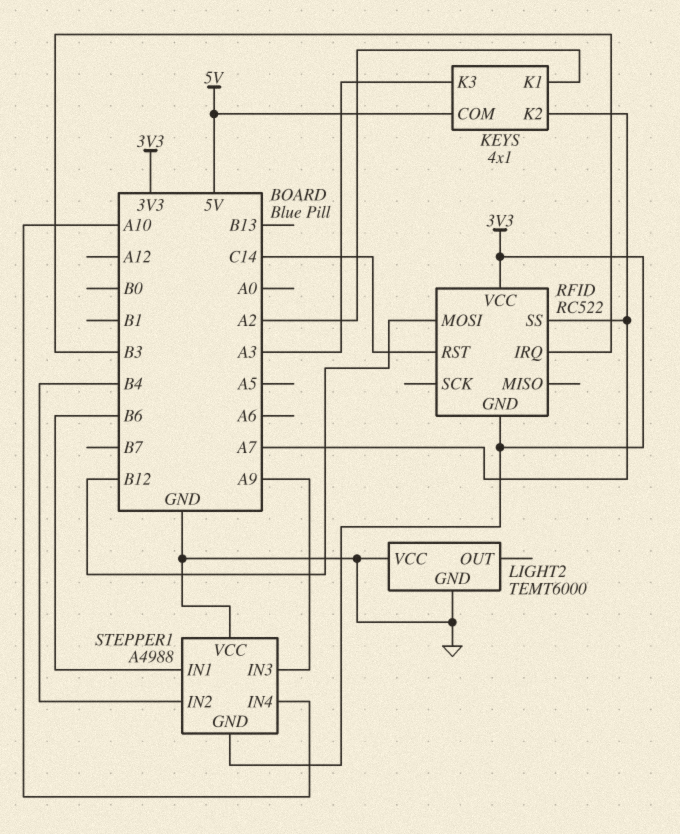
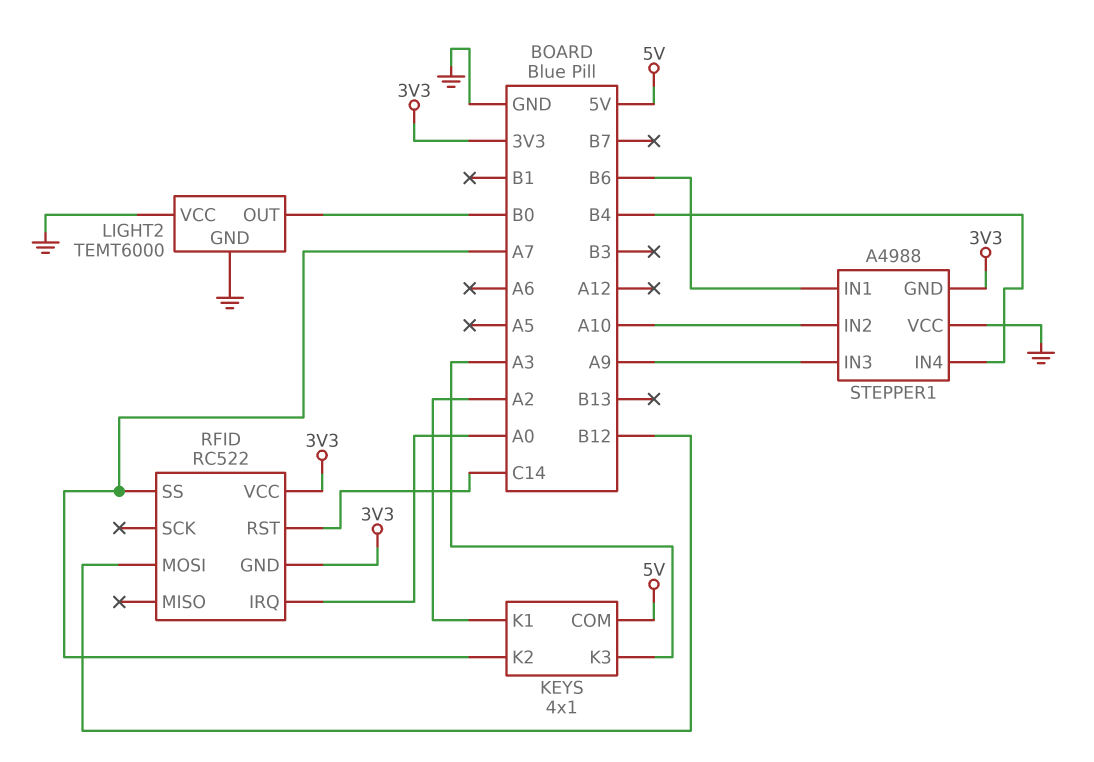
LIGHT2 pin OUT: none -> B0
RFID pin IRQ: B3 -> A0
STEPPER1 pin IN2: B4 -> A10
STEPPER1 pin IN4: A10 -> B4

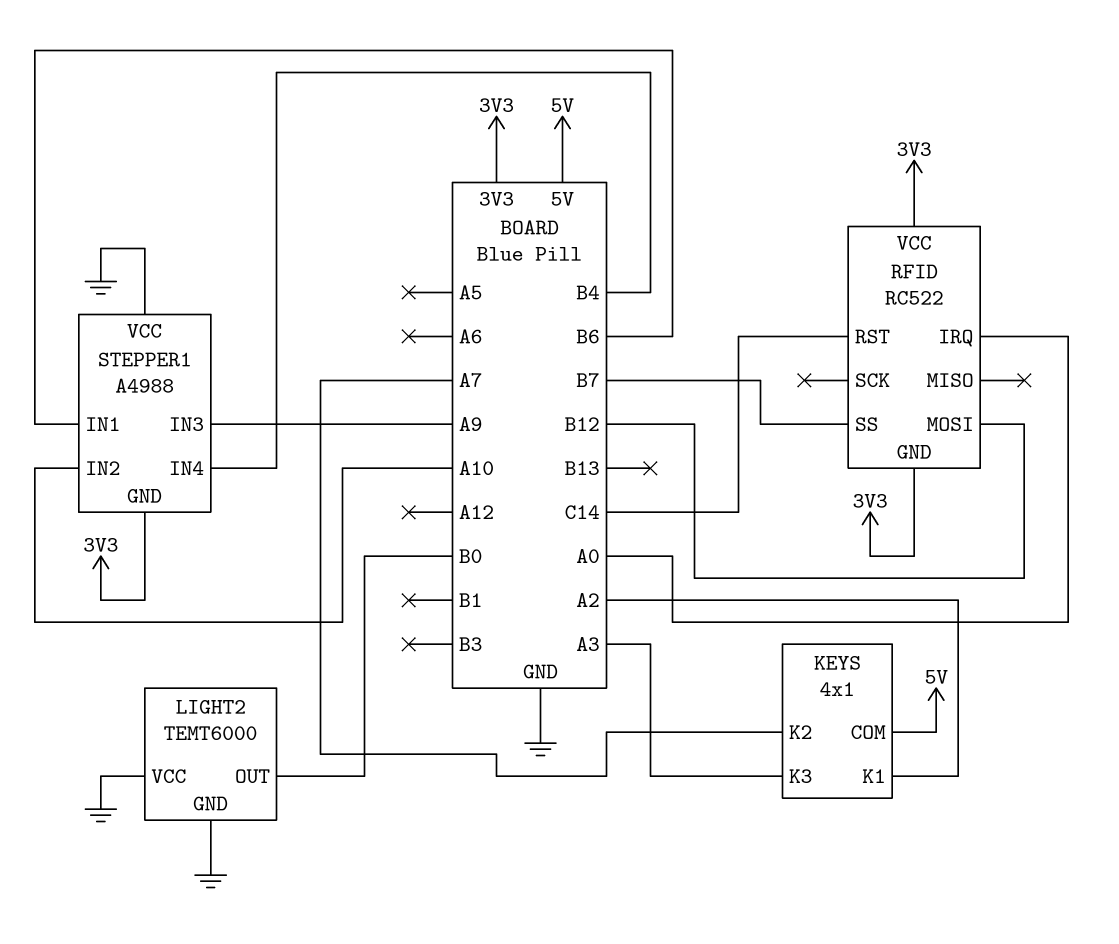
RFID pin SS: A7 -> B7

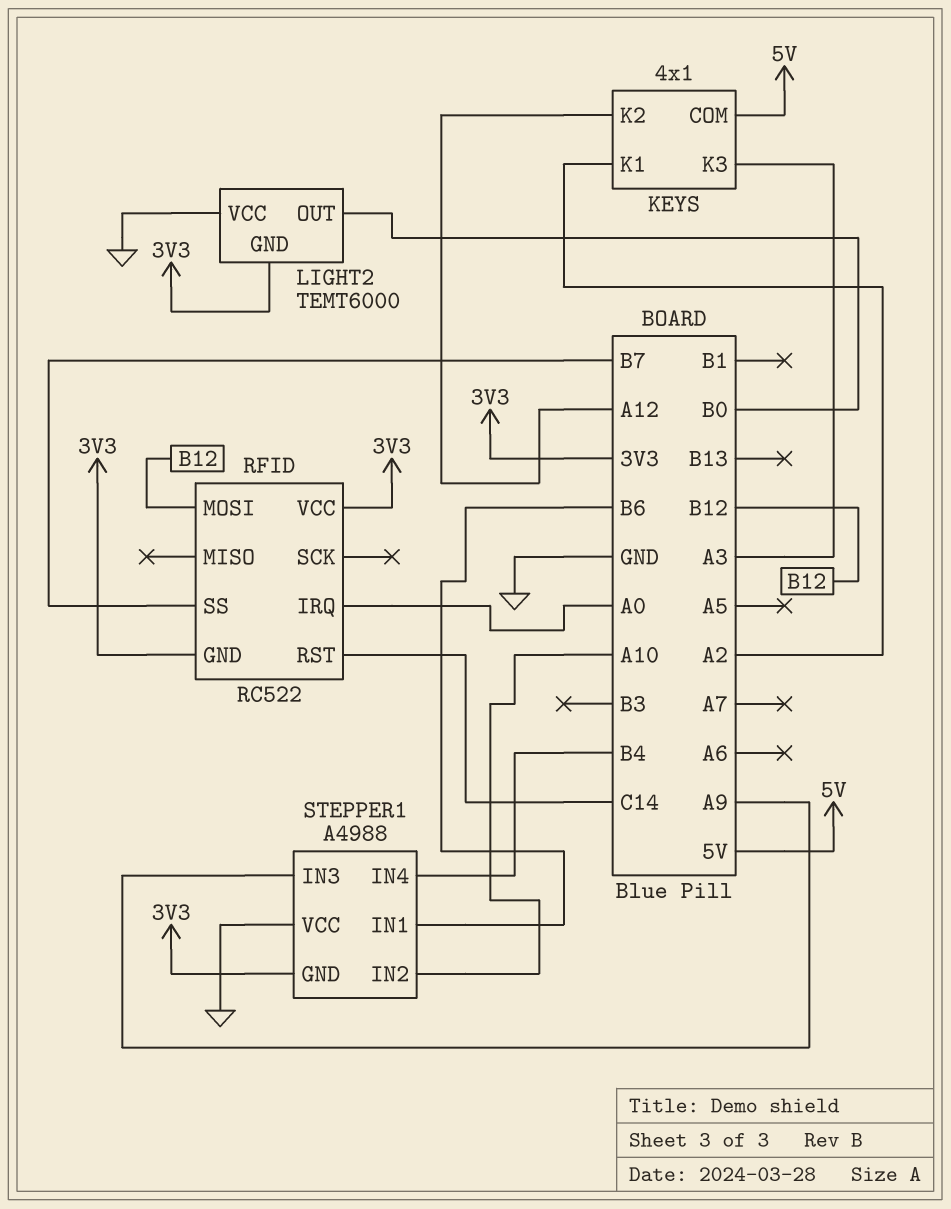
KEYS pin K2: A7 -> A12
LIGHT2 pin GND: GND -> 3V3

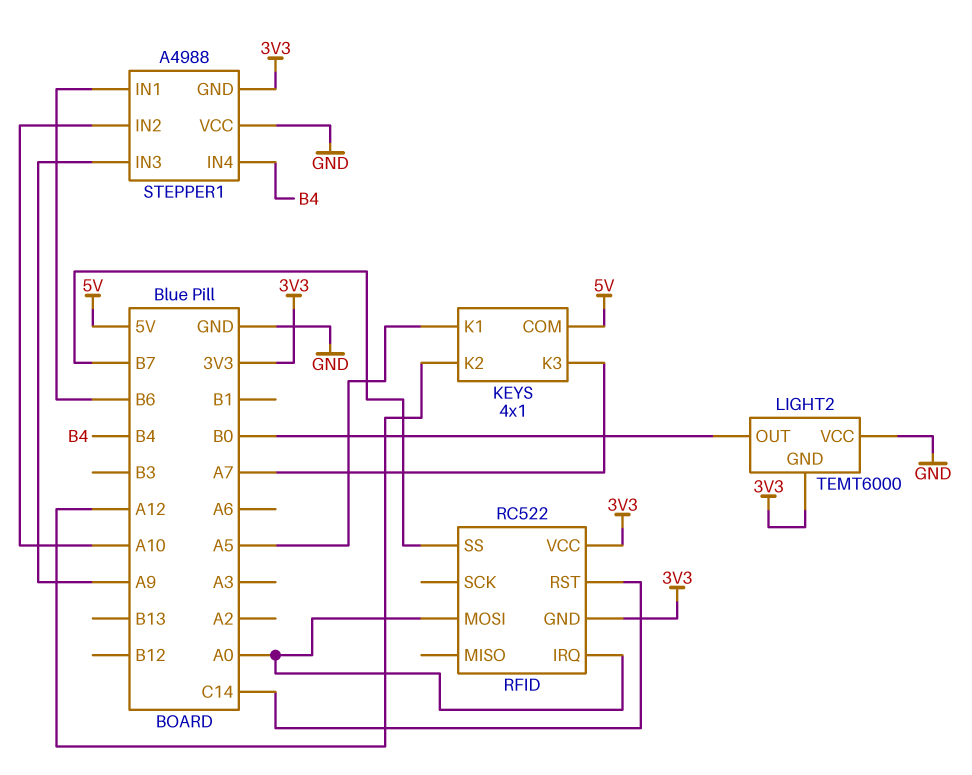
KEYS pin K1: A2 -> A5
KEYS pin K3: A3 -> A7
RFID pin MOSI: B12 -> A0

